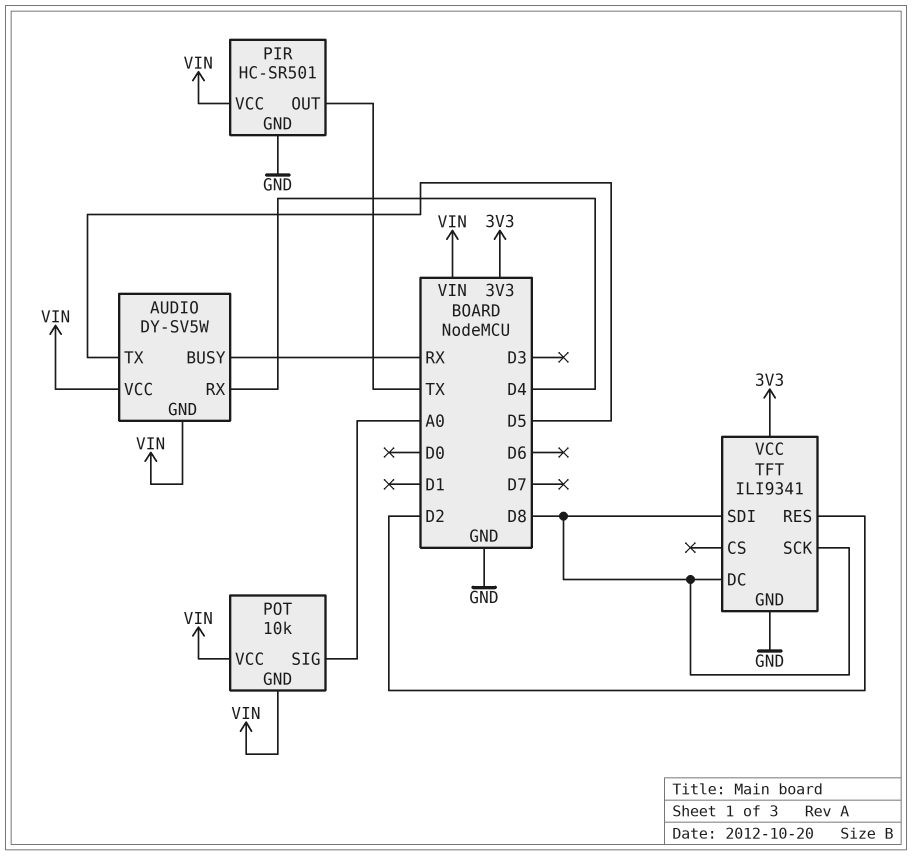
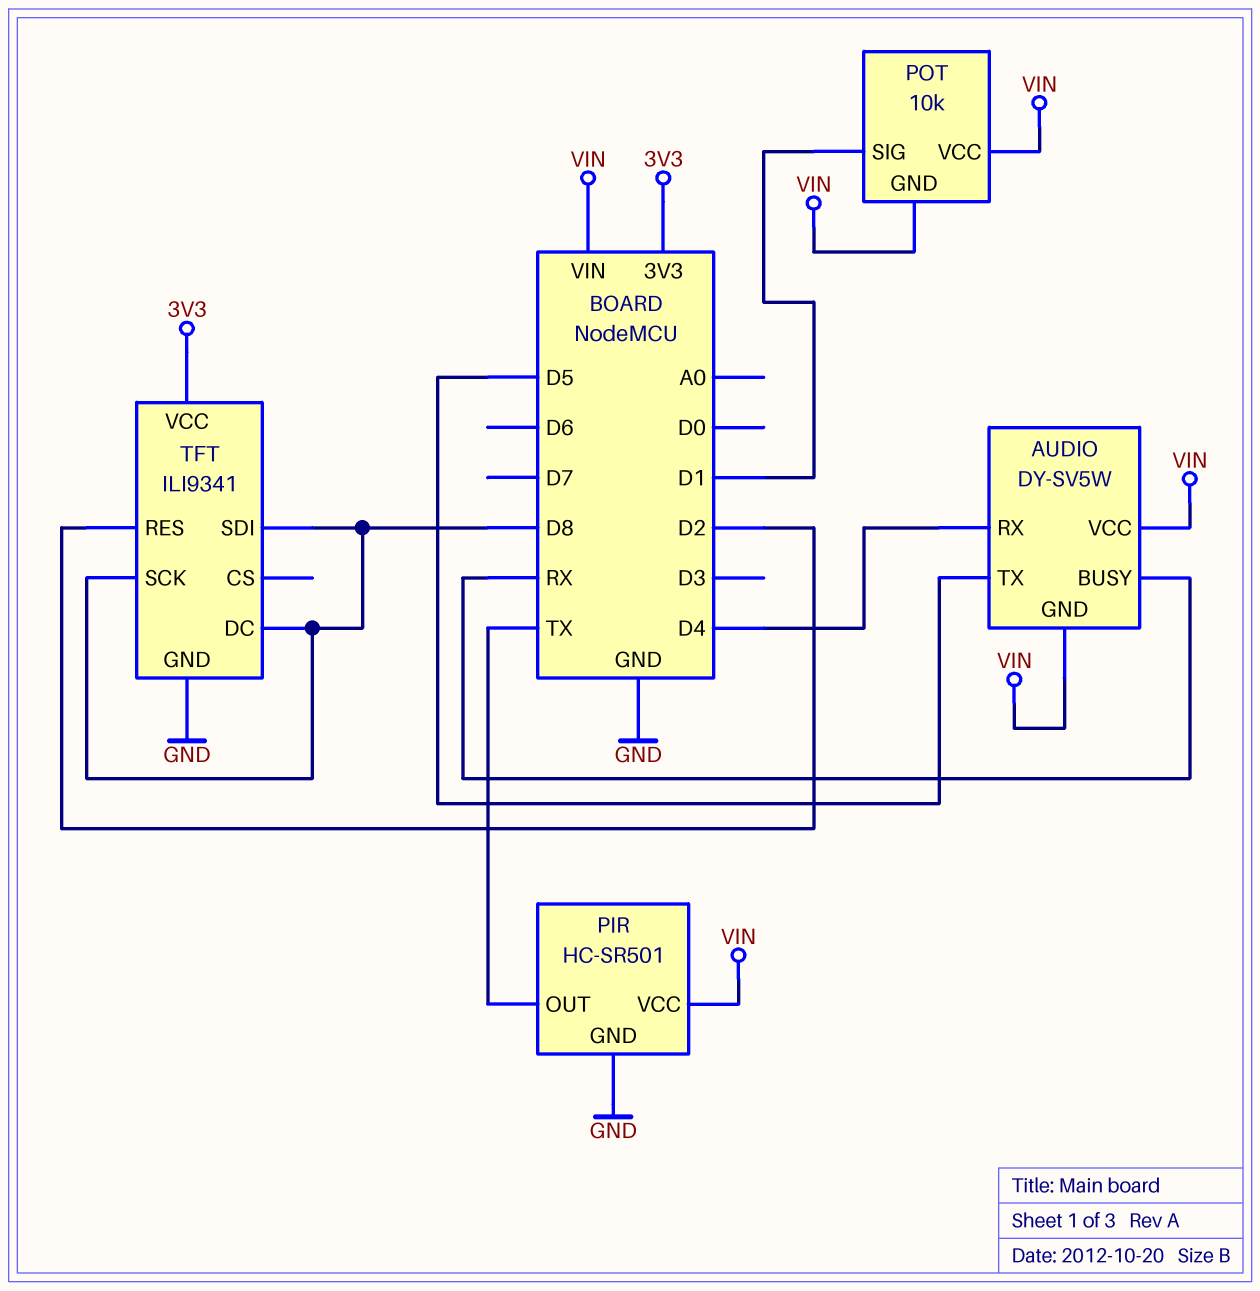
POT pin SIG: A0 -> D1

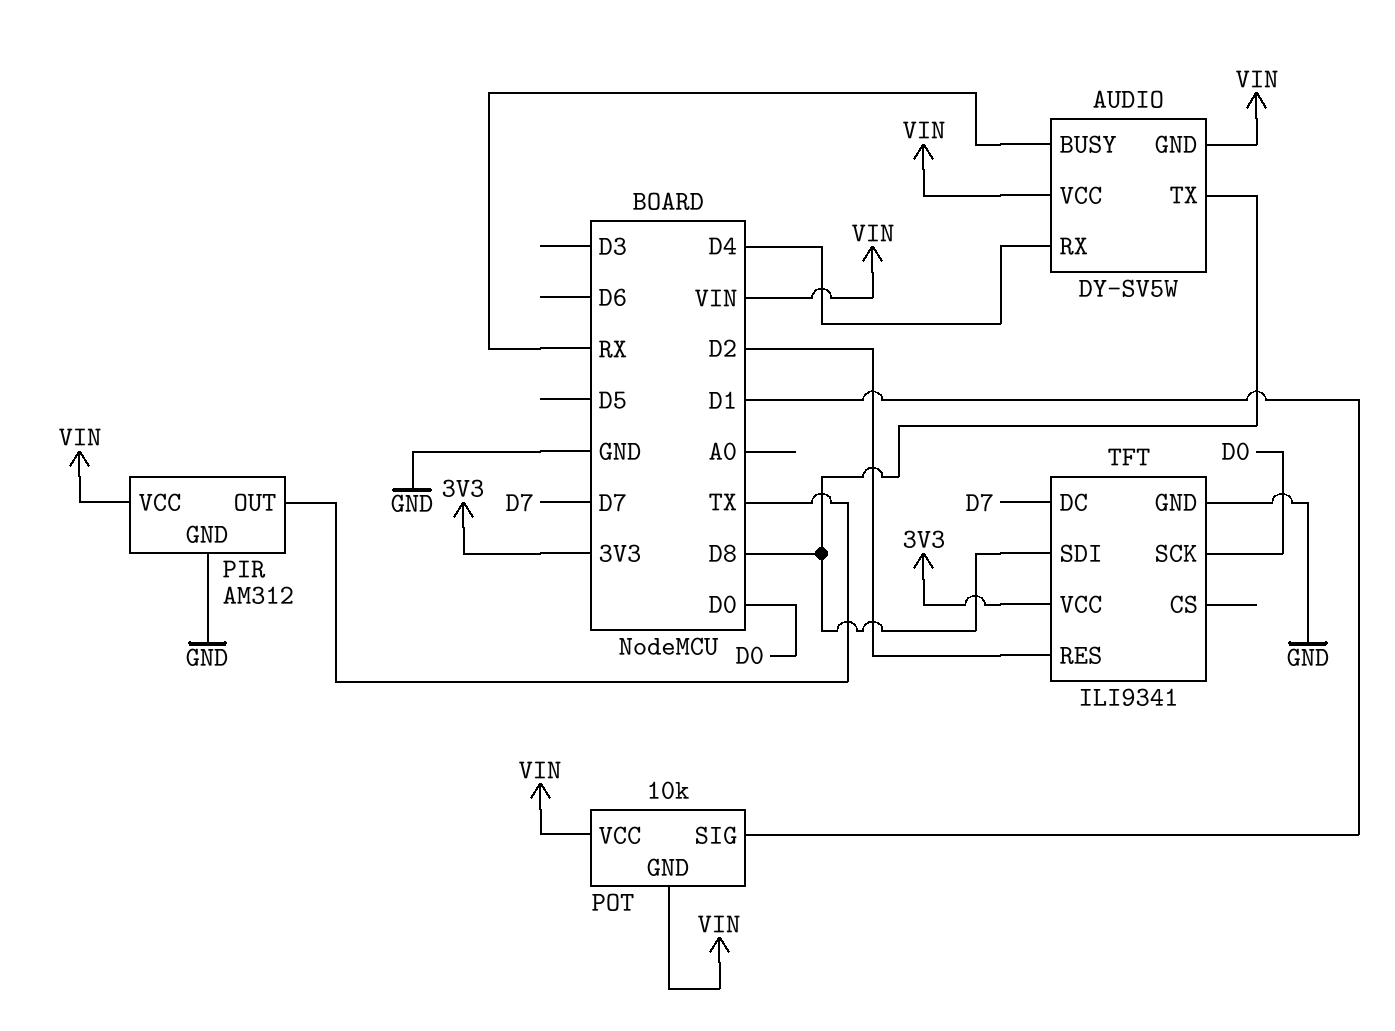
AUDIO pin TX: D5 -> D8
PIR: HC-SR501 -> AM312
TFT pin DC: D8 -> D7
TFT pin SCK: D8 -> D0

